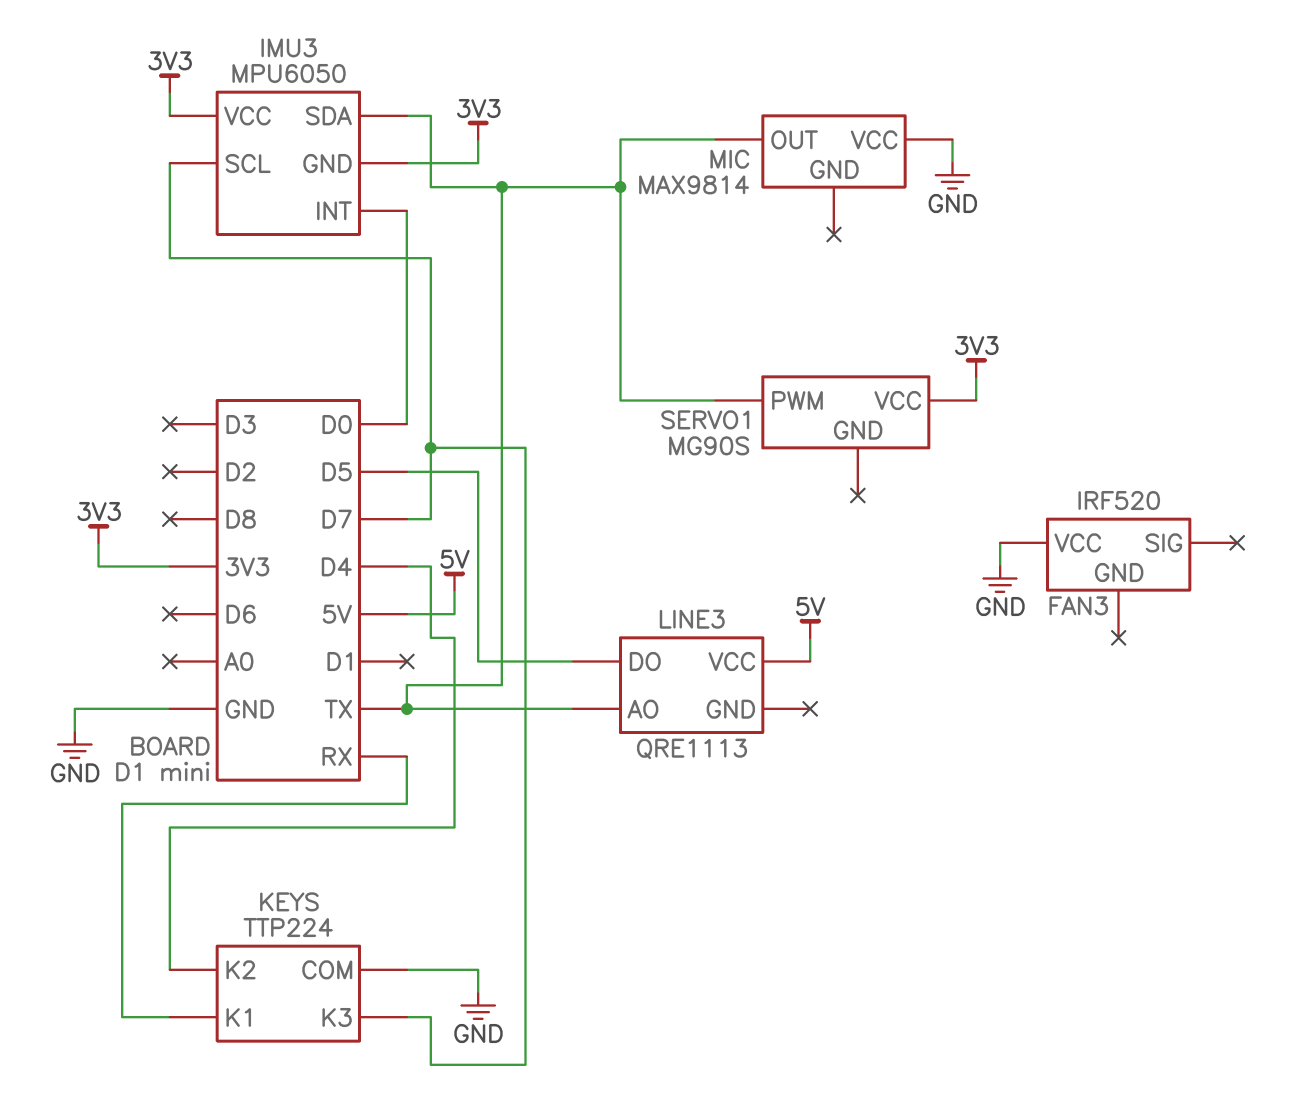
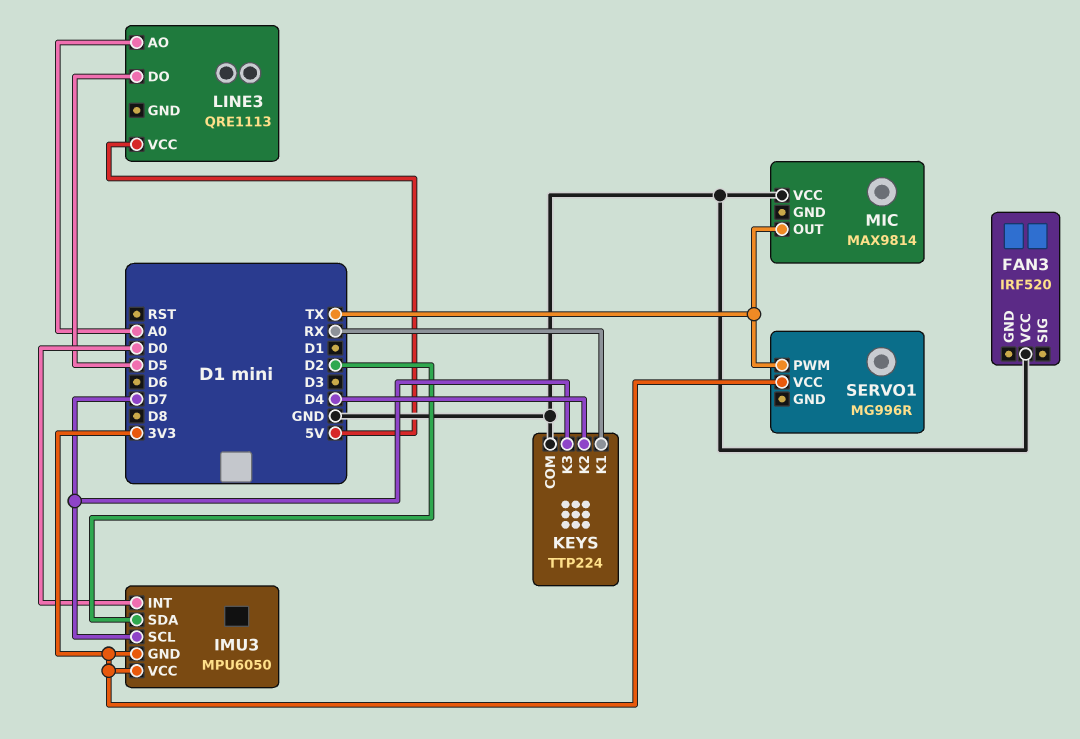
IMU3 pin SDA: TX -> D2
LINE3 pin AO: TX -> A0
SERVO1: MG90S -> MG996R

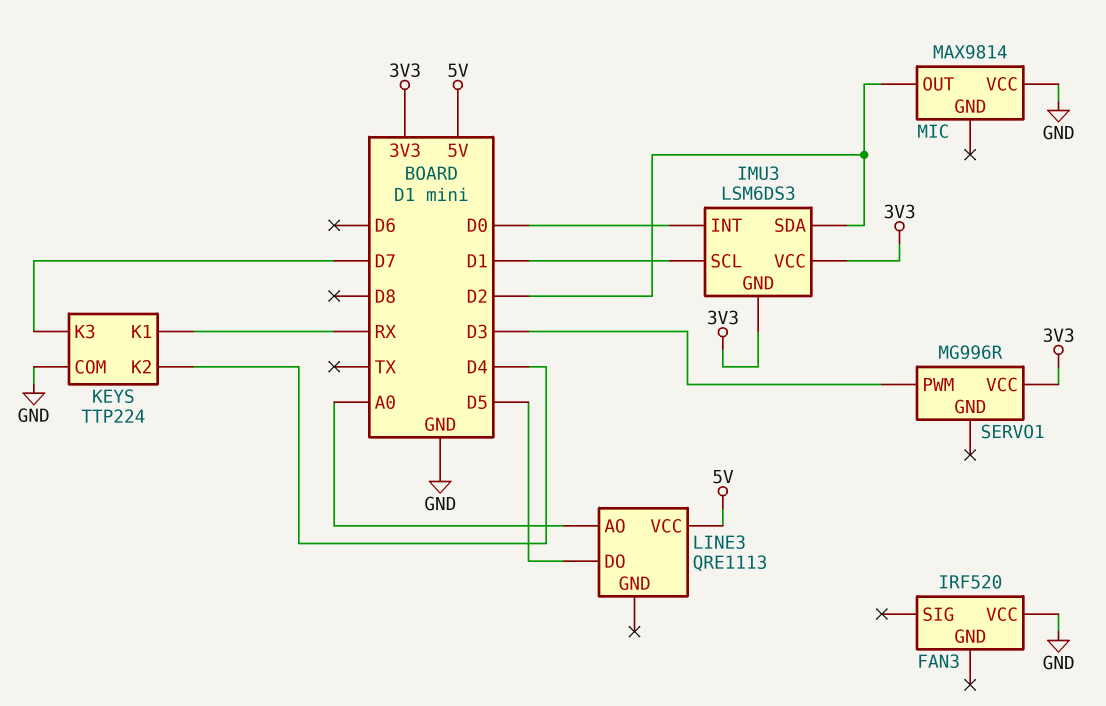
IMU3: MPU6050 -> LSM6DS3
IMU3 pin SCL: D7 -> D1
MIC pin OUT: TX -> D2
SERVO1 pin PWM: TX -> D3

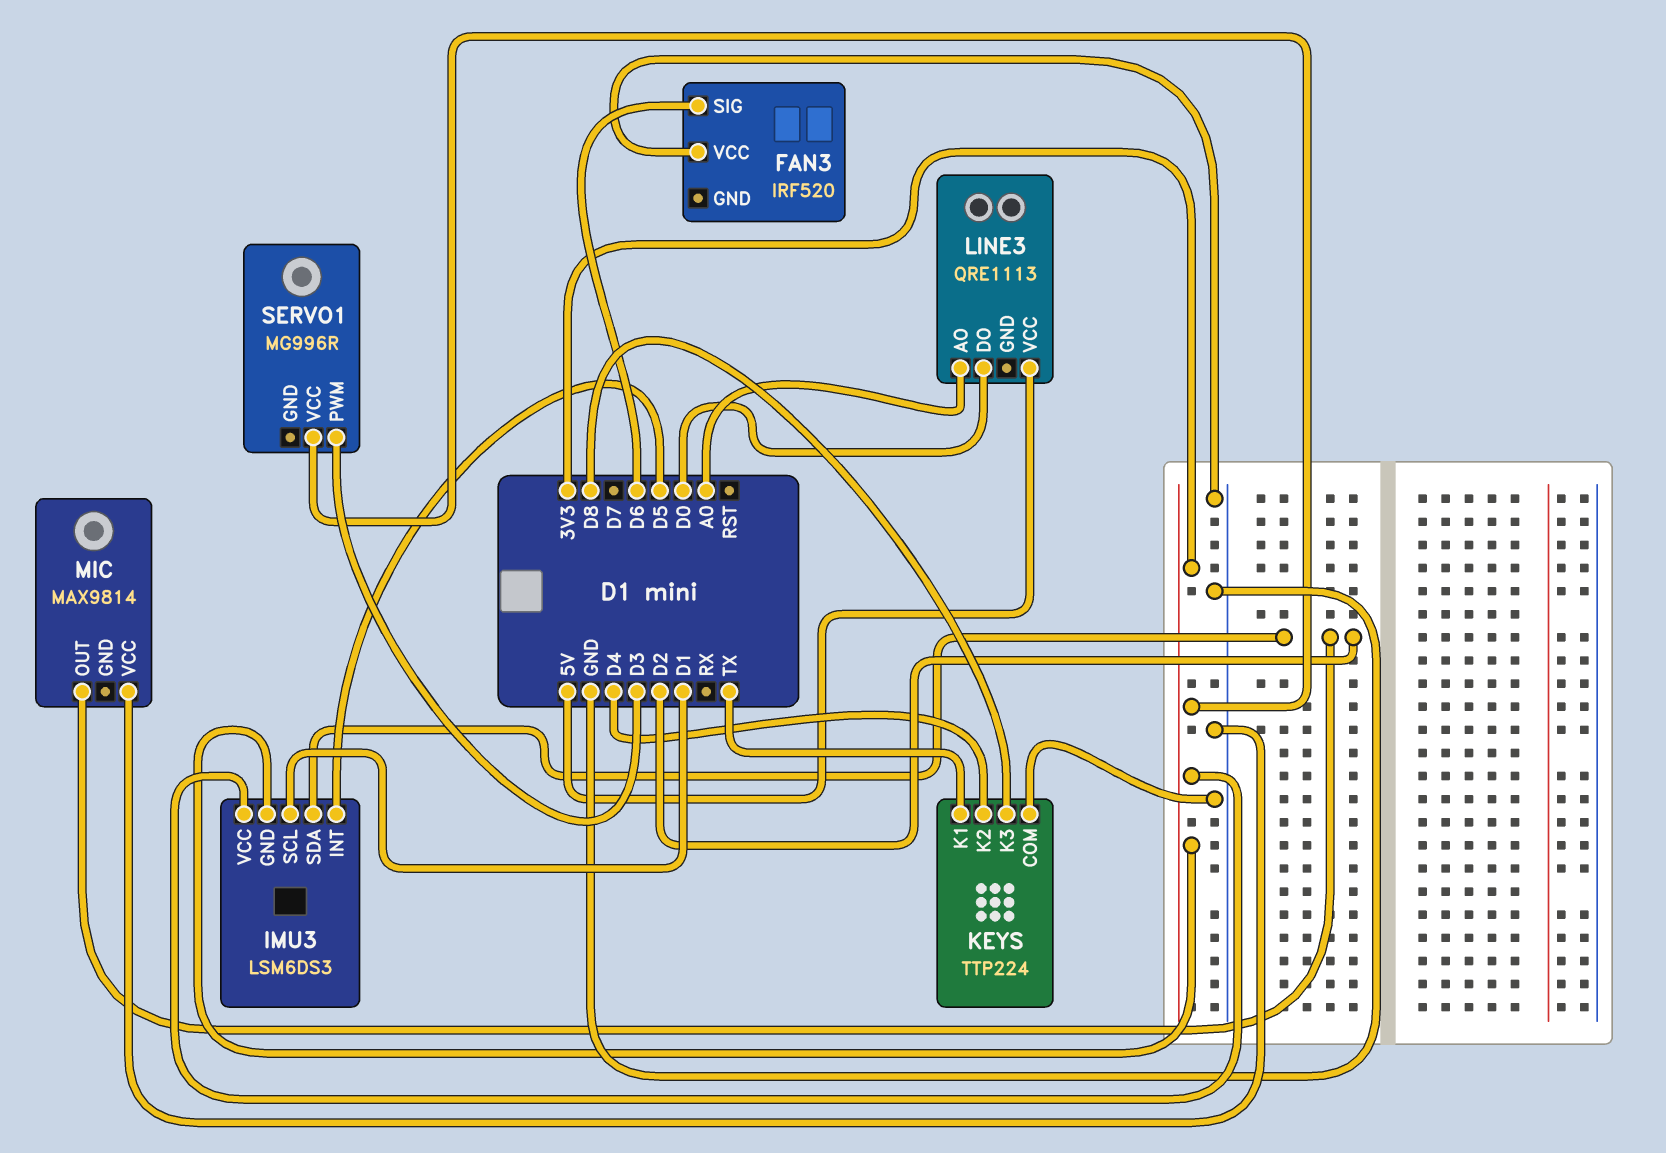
FAN3 pin SIG: none -> D6
IMU3 pin INT: D0 -> D5
KEYS pin K1: RX -> TX
KEYS pin K3: D7 -> D8
LINE3 pin DO: D5 -> D0

